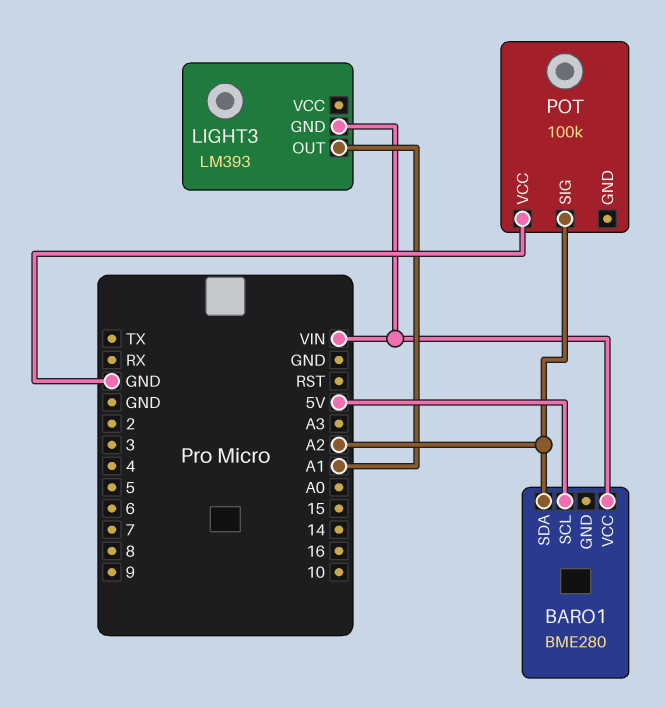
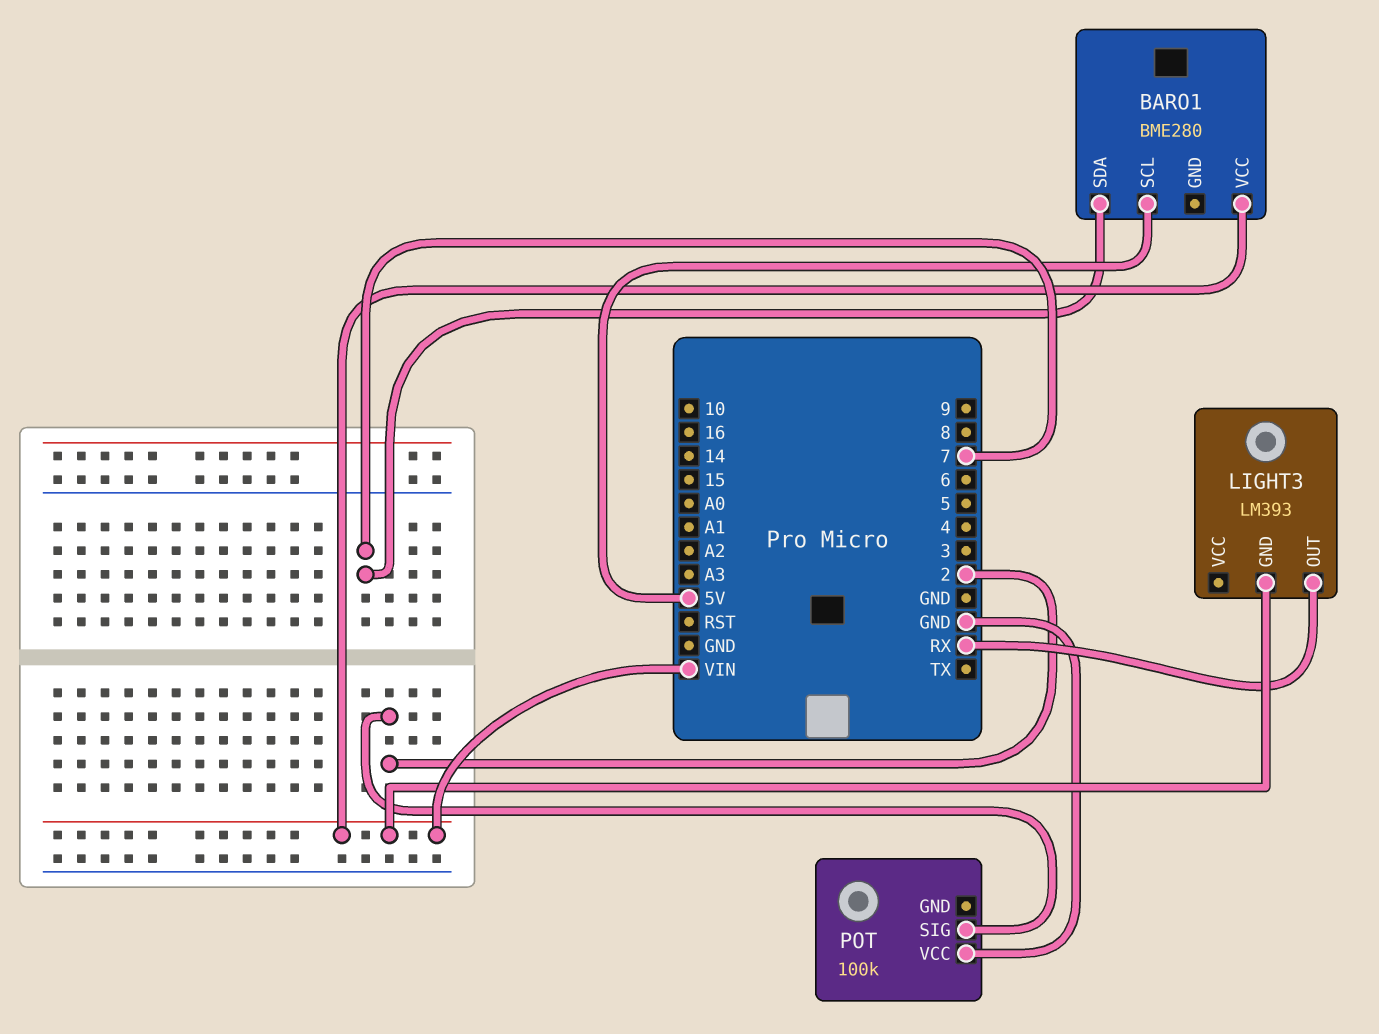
BARO1 pin SDA: A2 -> 7
LIGHT3 pin OUT: A1 -> RX
POT pin SIG: A2 -> 2

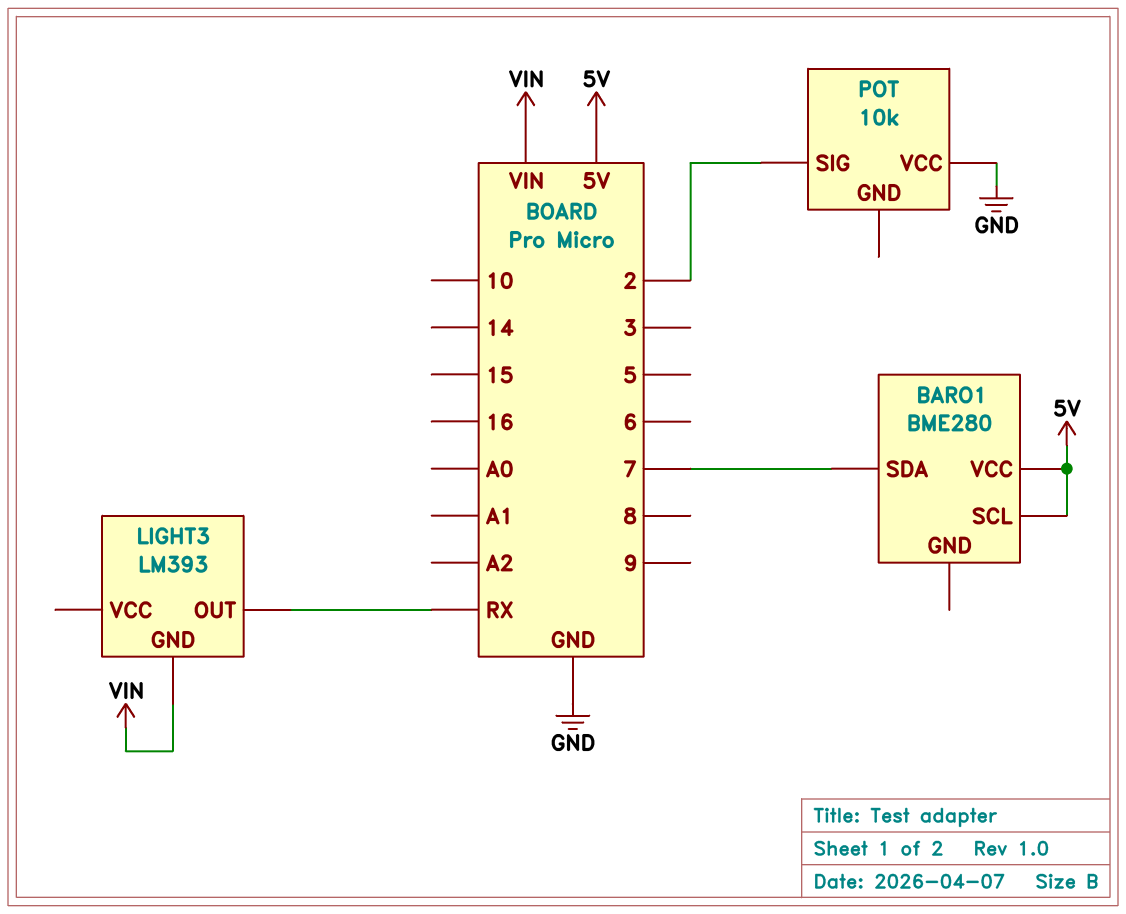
BARO1 pin VCC: VIN -> 5V
POT: 100k -> 10k

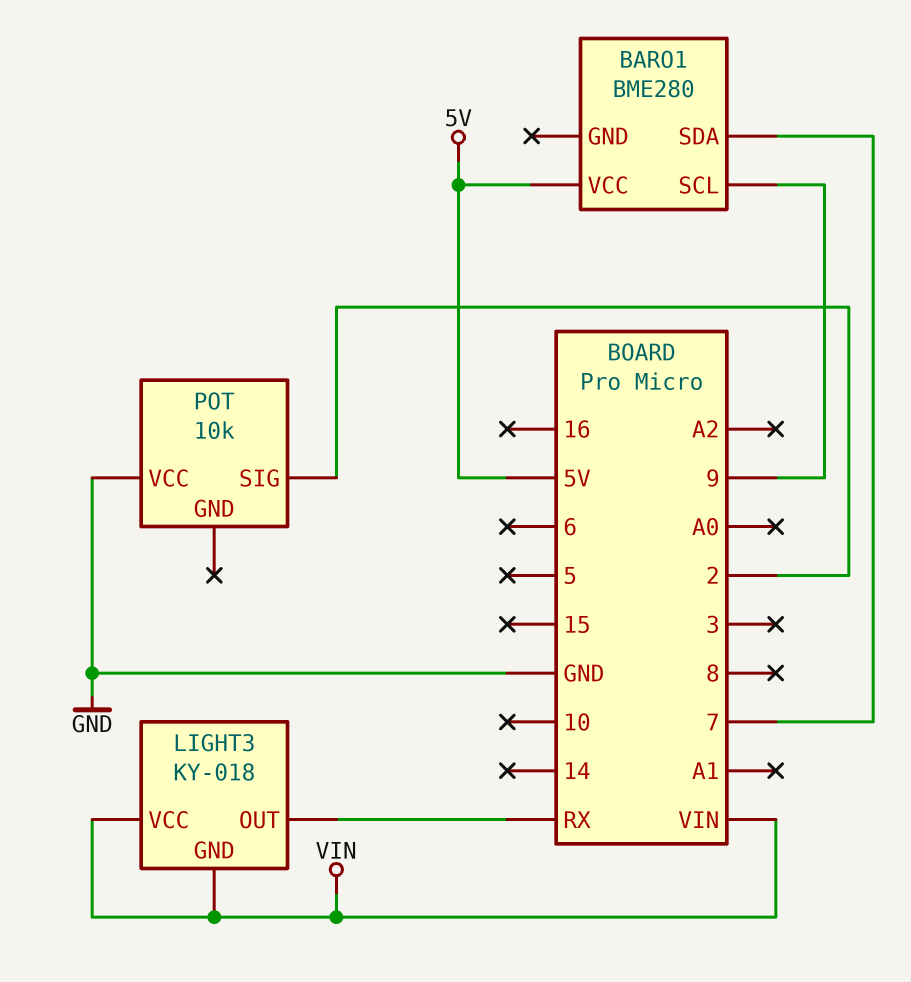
BARO1 pin SCL: 5V -> 9
LIGHT3: LM393 -> KY-018
LIGHT3 pin VCC: none -> VIN

